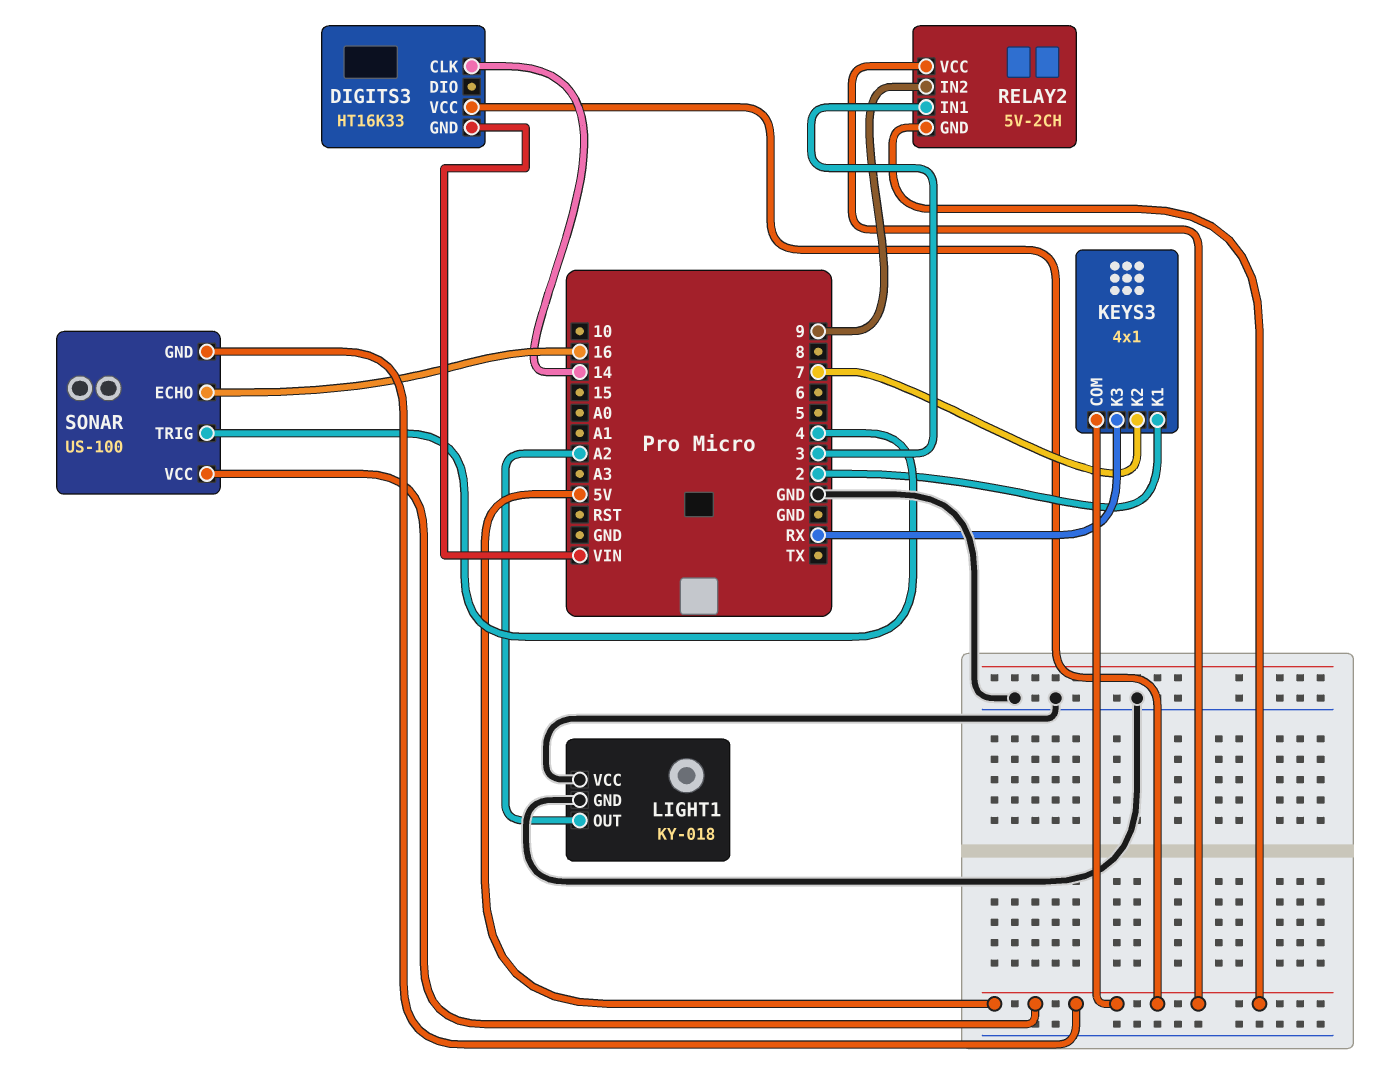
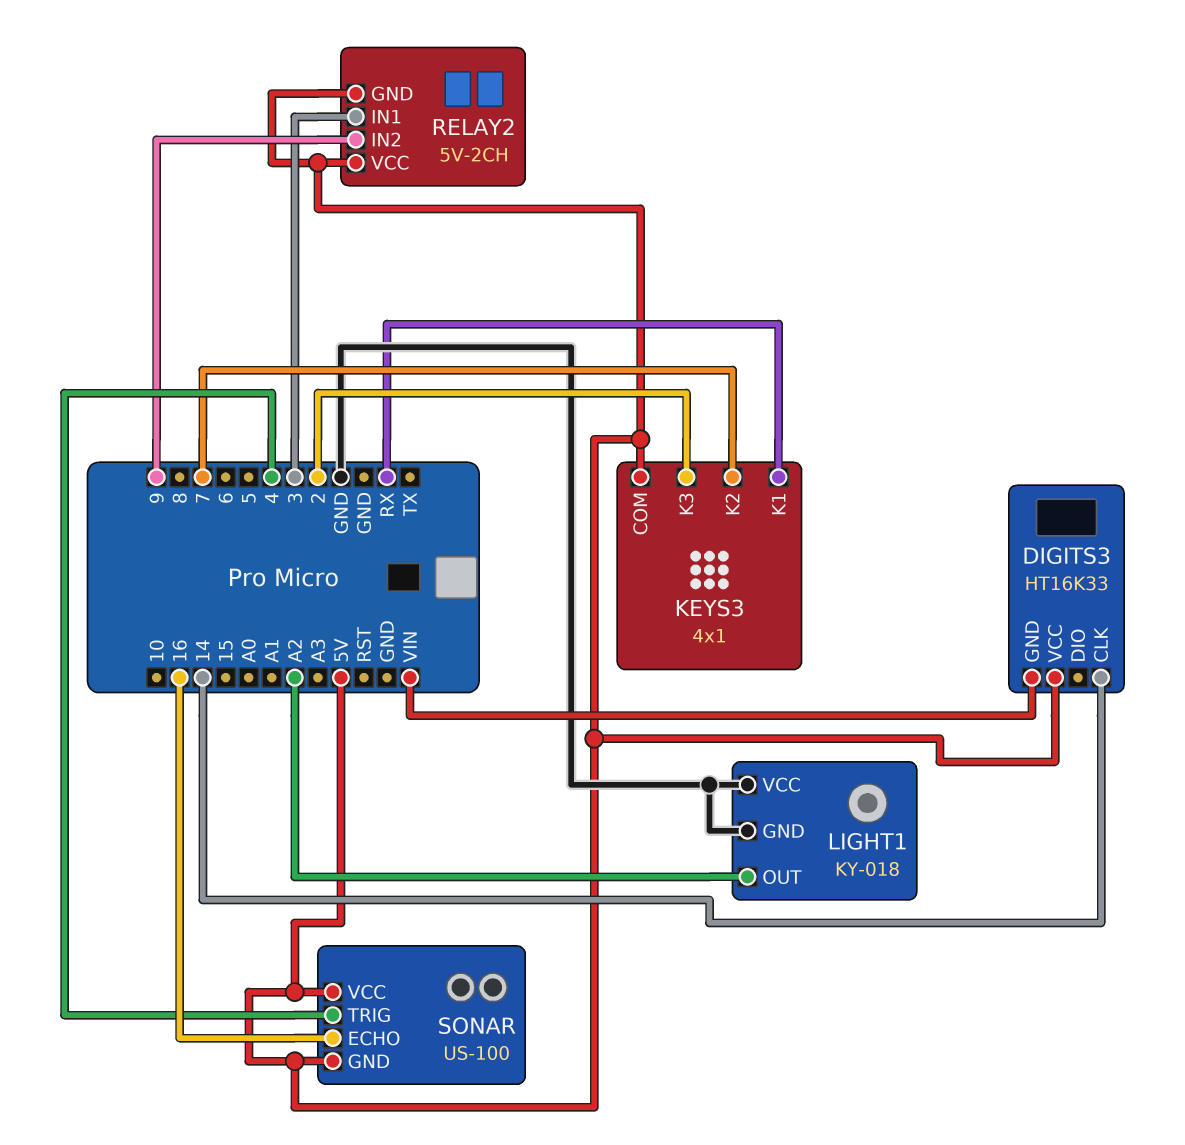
KEYS3 pin K1: 2 -> RX
KEYS3 pin K3: RX -> 2

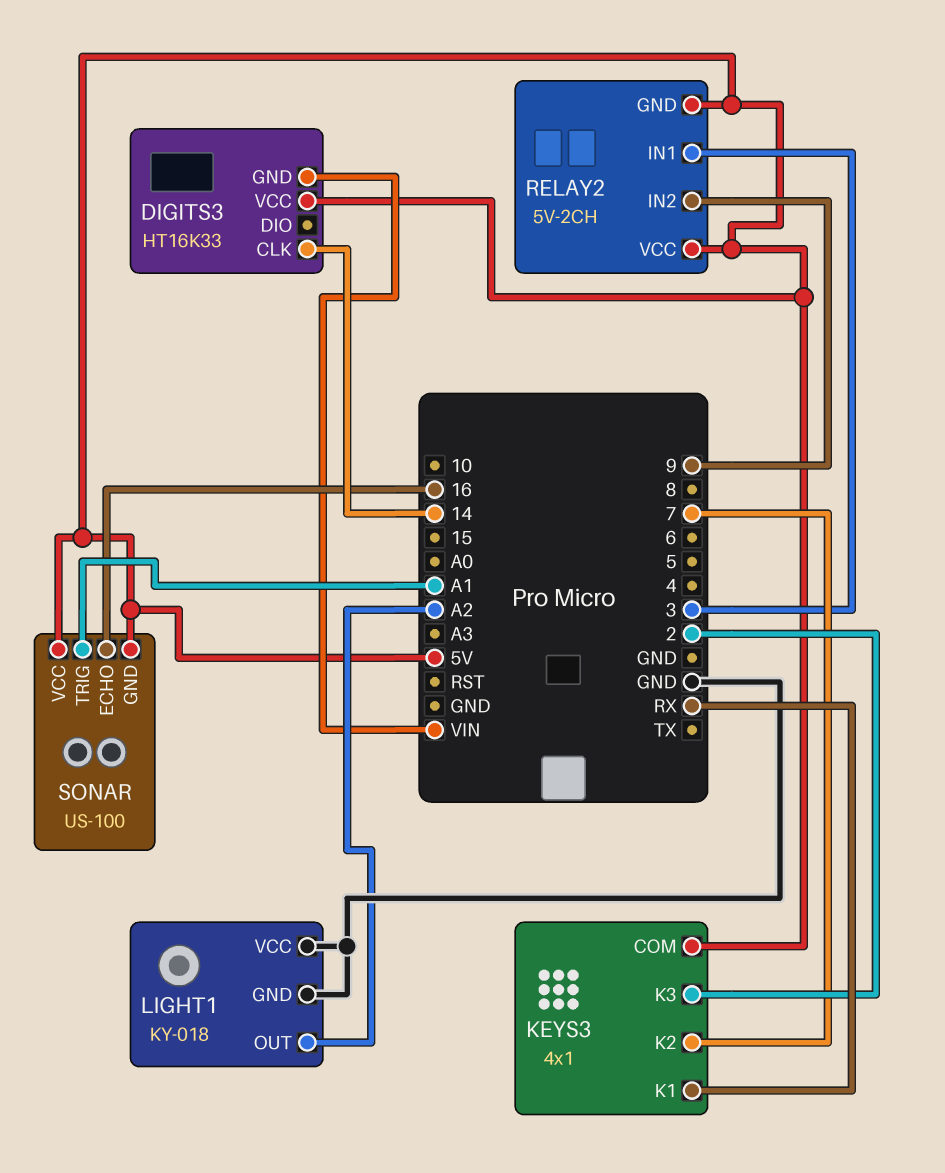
SONAR pin TRIG: 4 -> A1

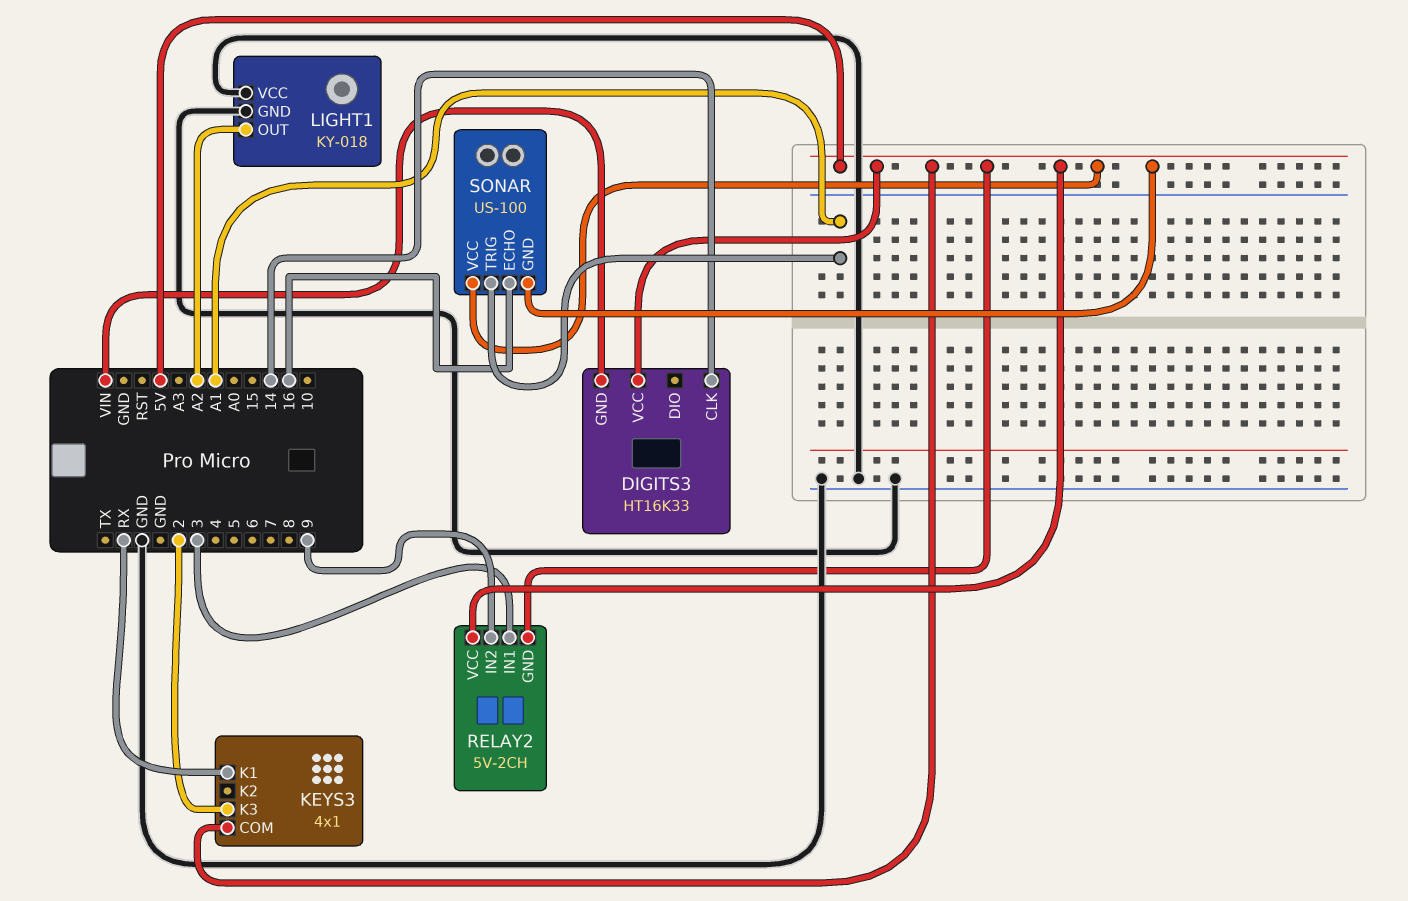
KEYS3 pin K2: 7 -> none

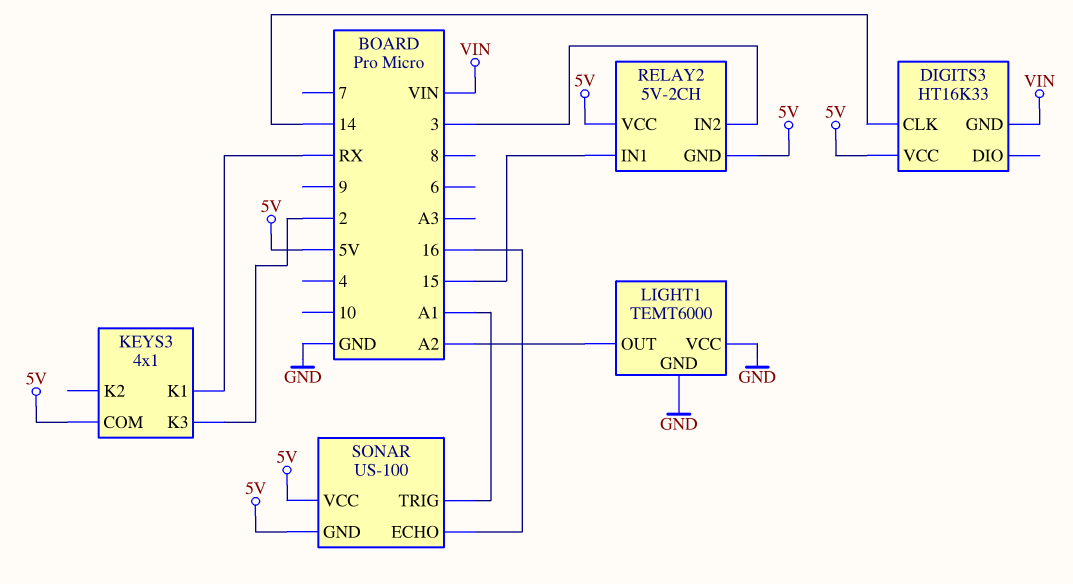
LIGHT1: KY-018 -> TEMT6000
RELAY2 pin IN1: 3 -> 15
RELAY2 pin IN2: 9 -> 3

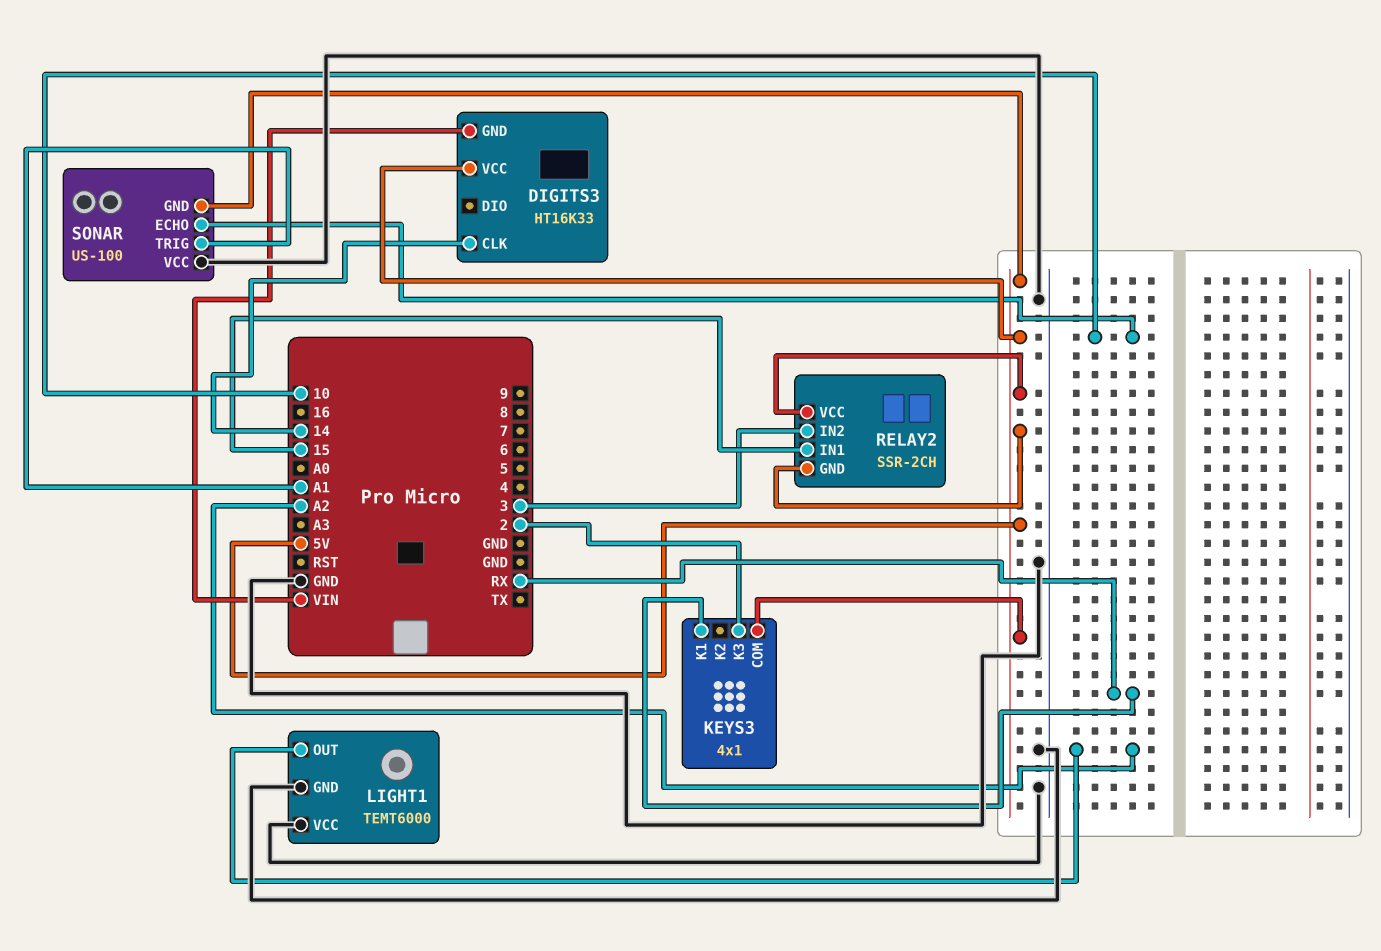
RELAY2: 5V-2CH -> SSR-2CH
SONAR pin ECHO: 16 -> 10
SONAR pin VCC: 5V -> GND

